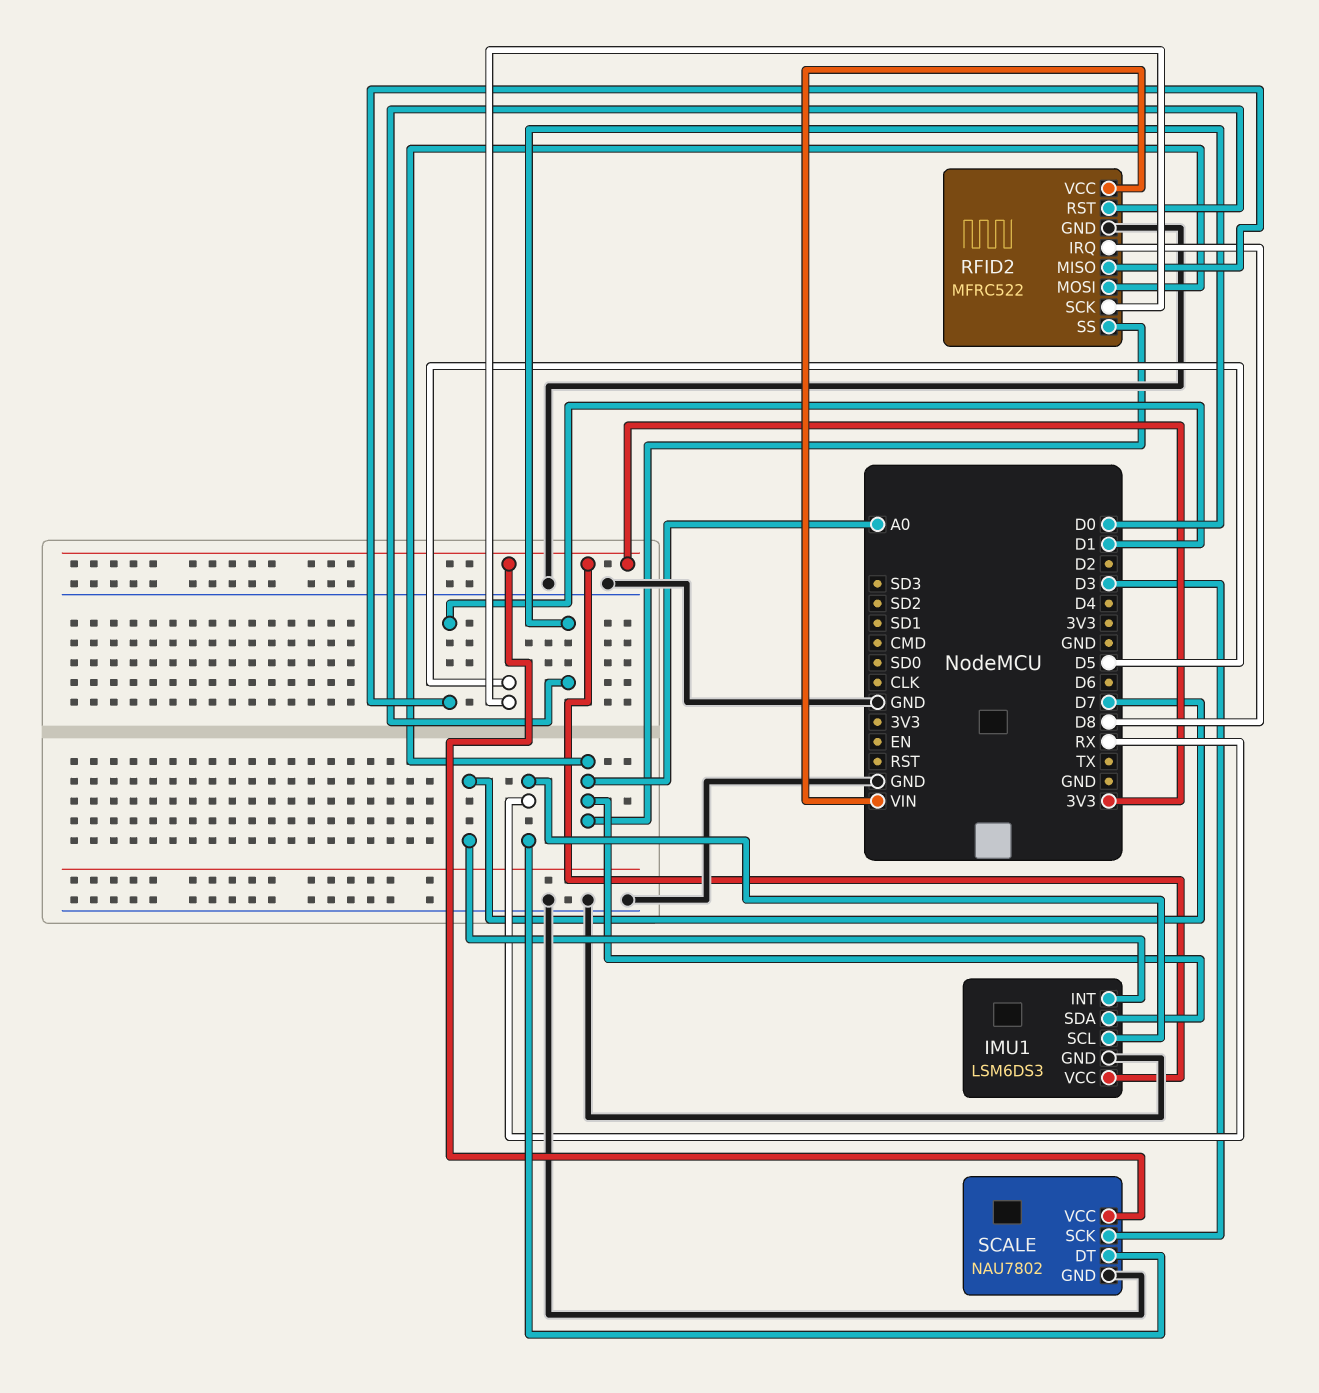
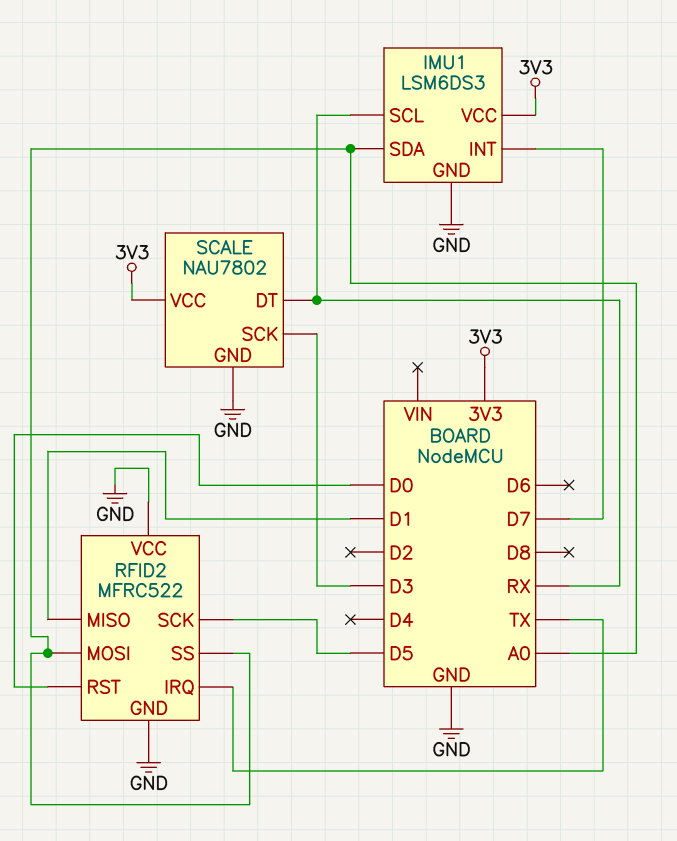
RFID2 pin IRQ: D8 -> TX
RFID2 pin VCC: VIN -> GND

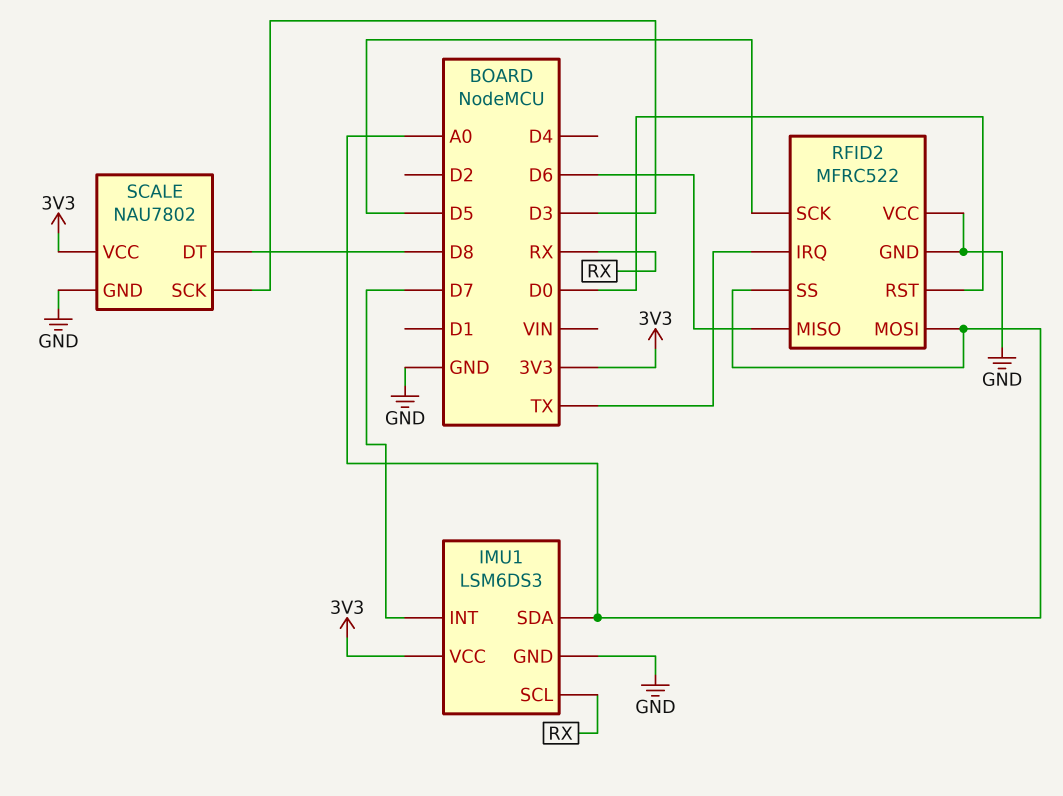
RFID2 pin MISO: D1 -> D6
SCALE pin DT: RX -> D8

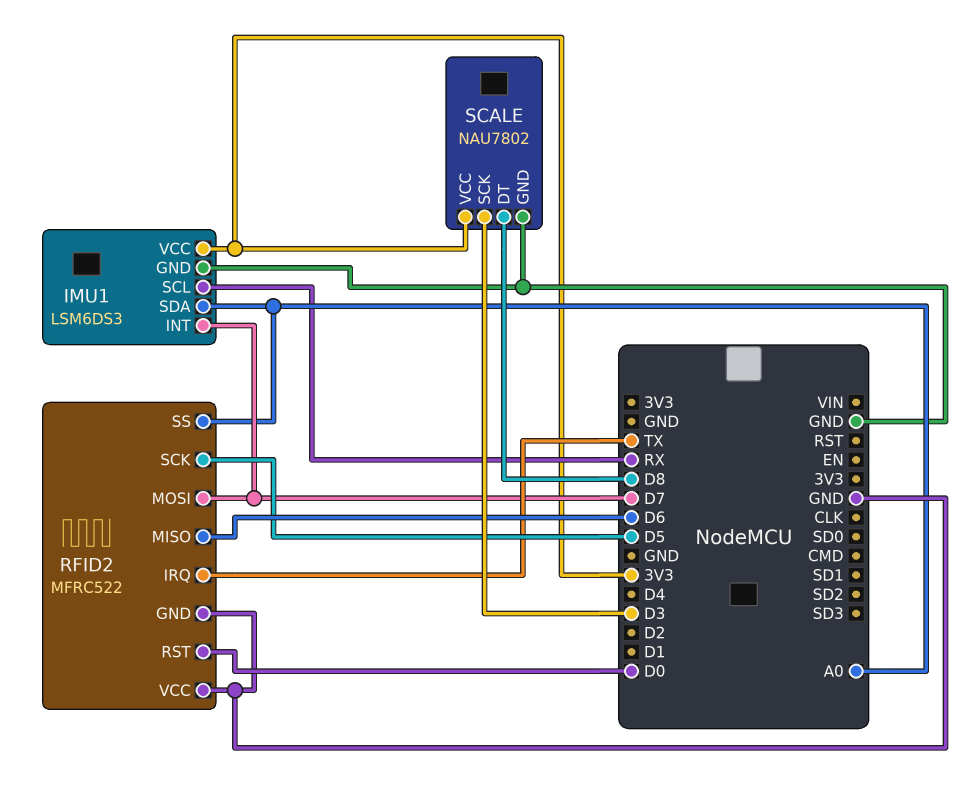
RFID2 pin MOSI: A0 -> D7

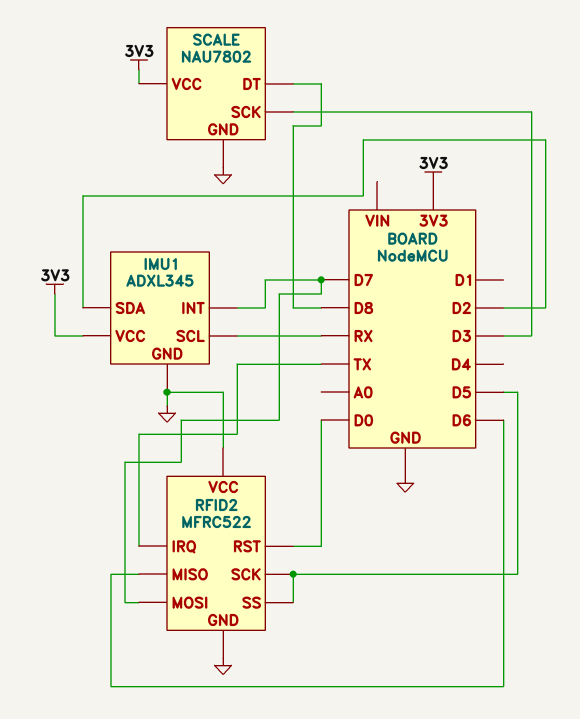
IMU1: LSM6DS3 -> ADXL345
IMU1 pin SDA: A0 -> D2
RFID2 pin SS: A0 -> D5

